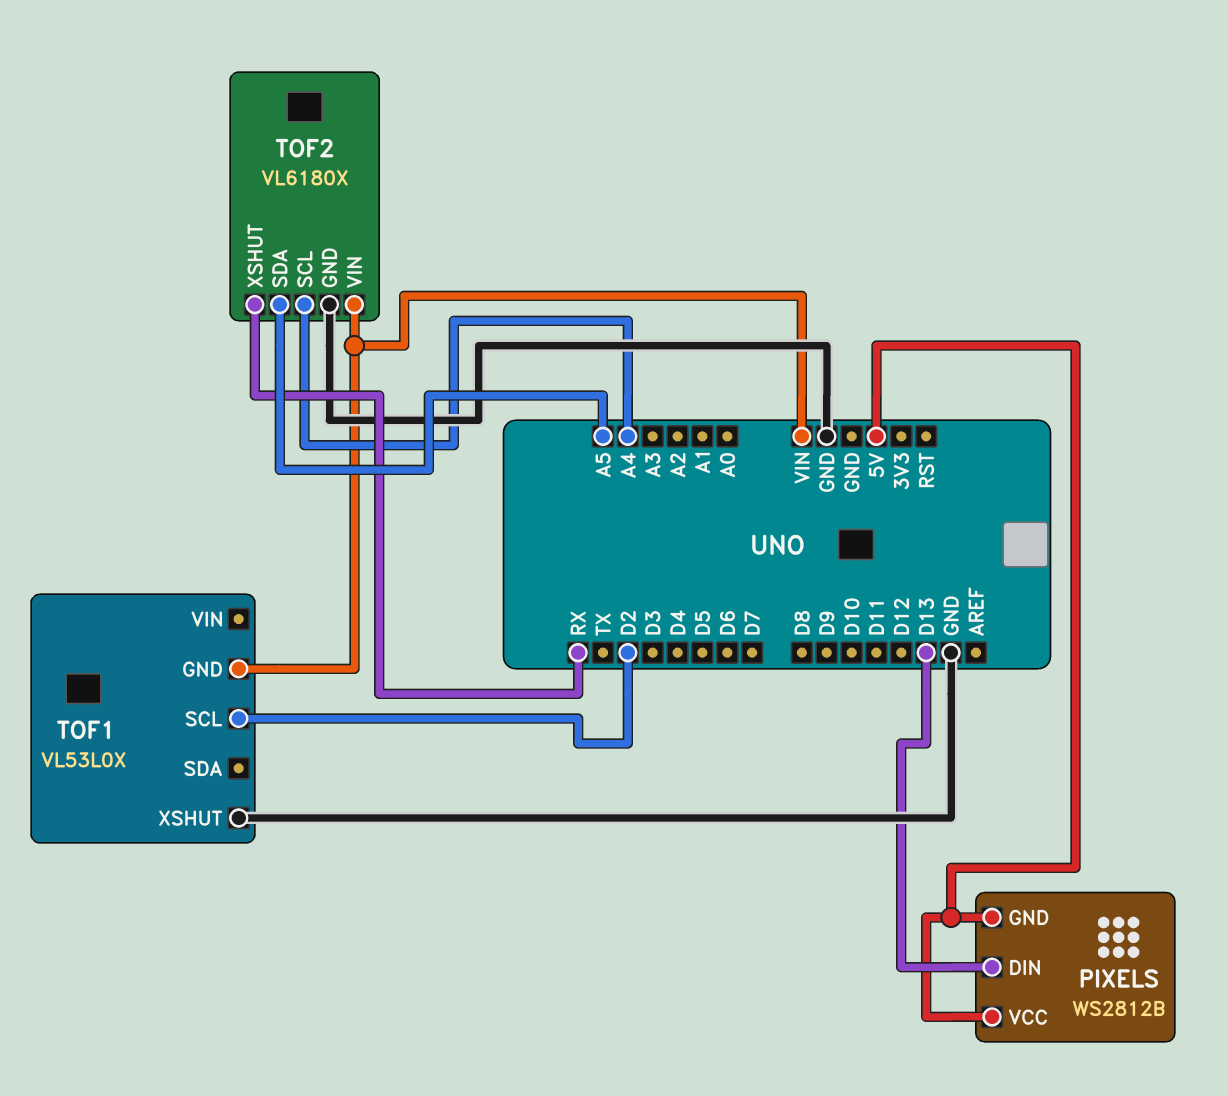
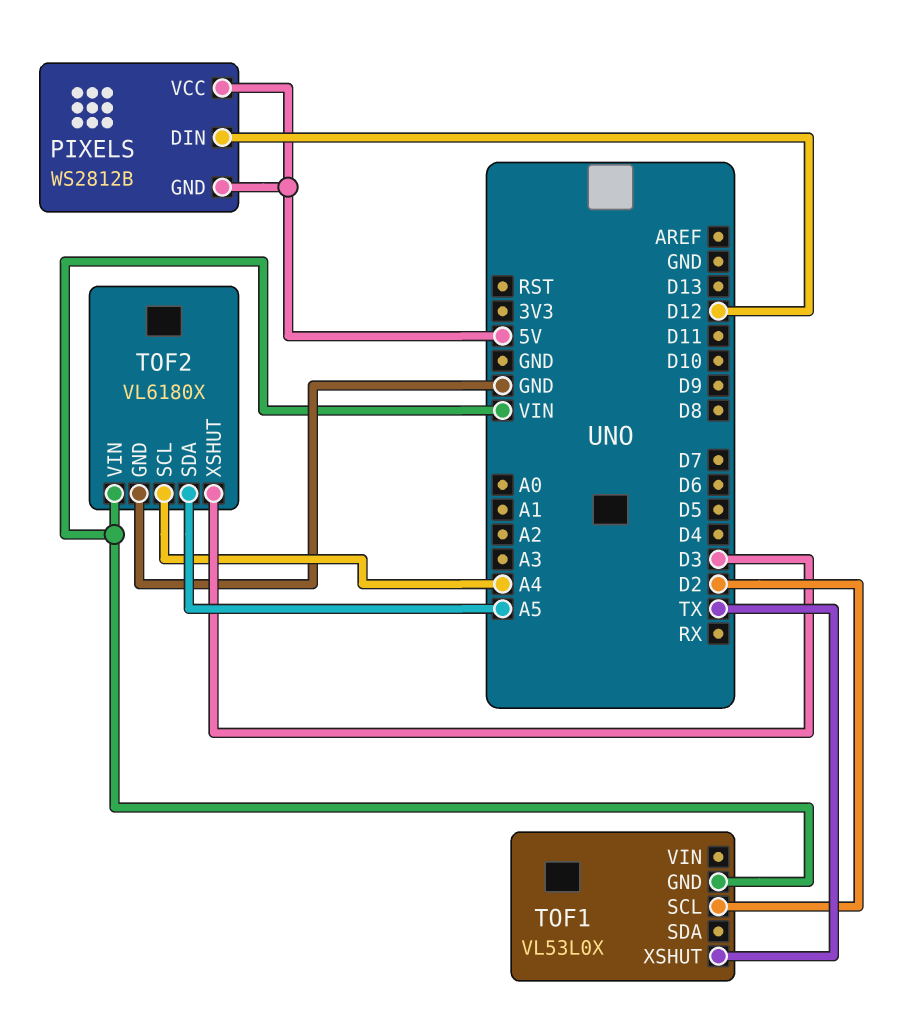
PIXELS pin DIN: D13 -> D12
TOF1 pin XSHUT: GND -> TX
TOF2 pin XSHUT: RX -> D3

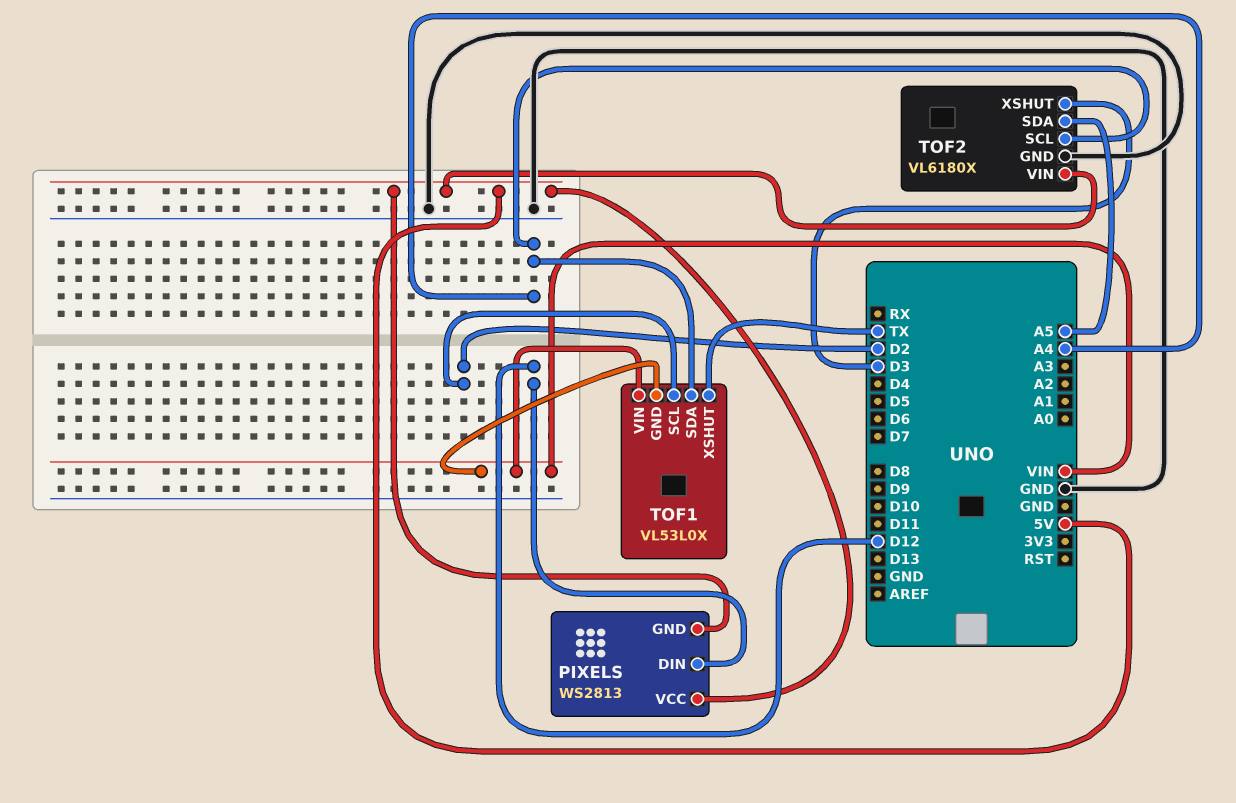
PIXELS: WS2812B -> WS2813
TOF1 pin SDA: none -> A4
TOF1 pin VIN: none -> VIN
TOF2 pin VIN: VIN -> 5V

